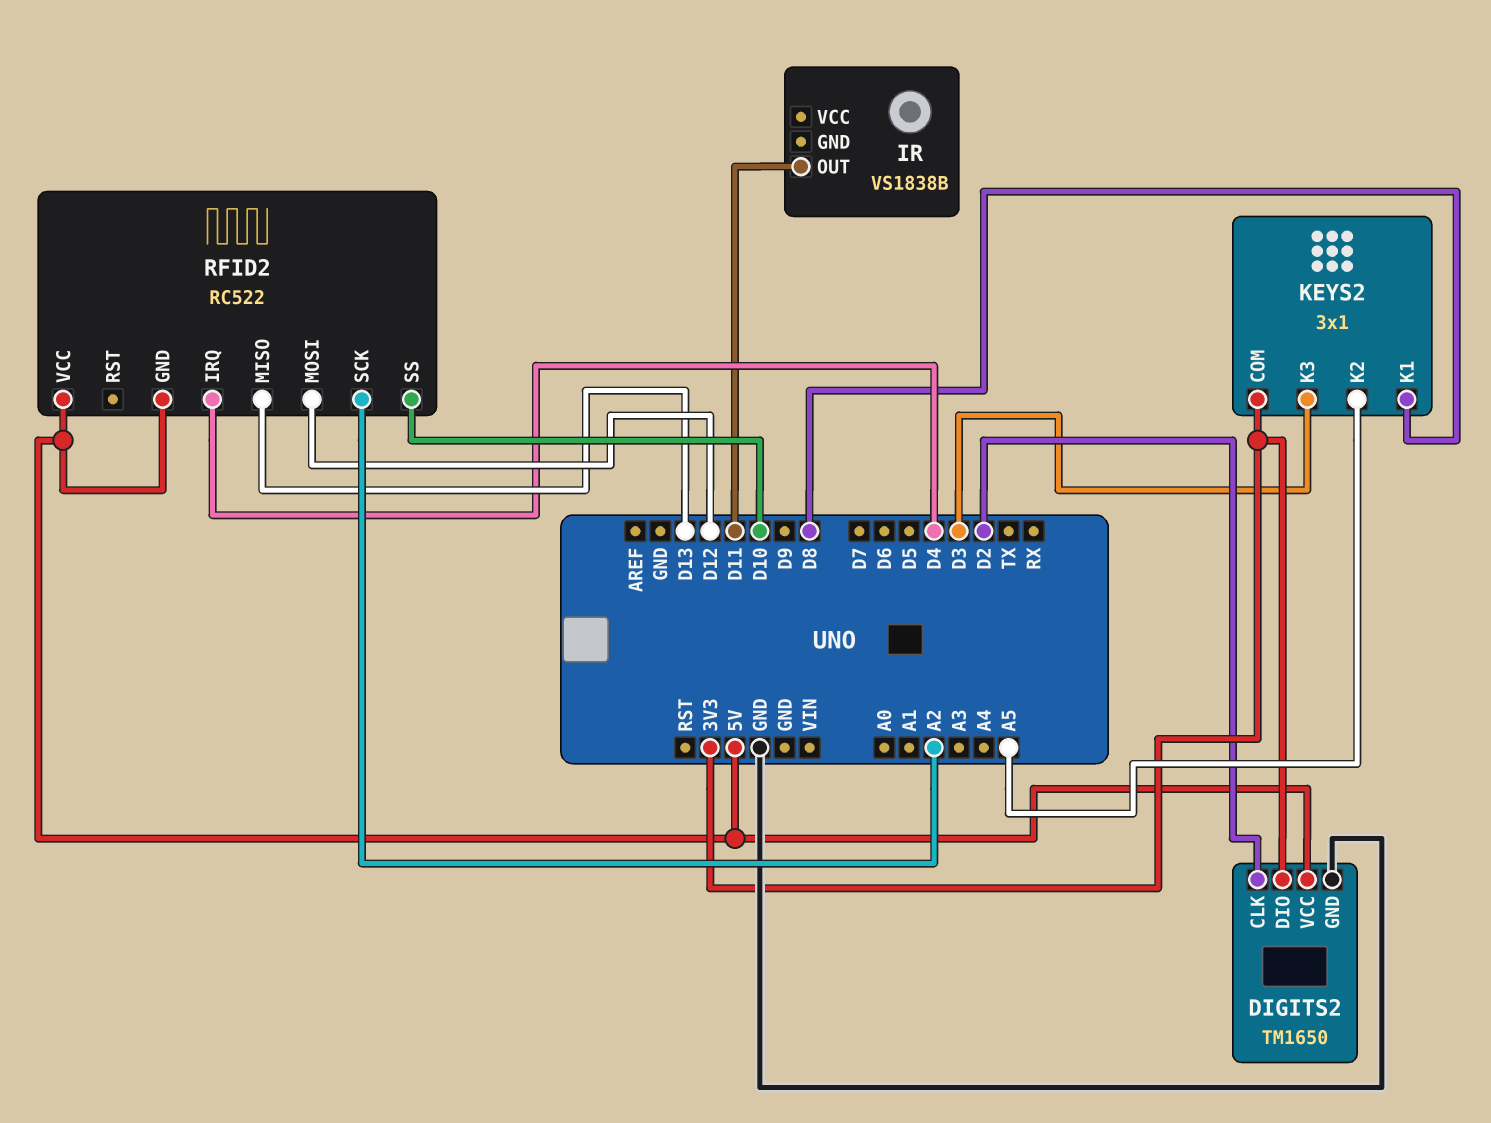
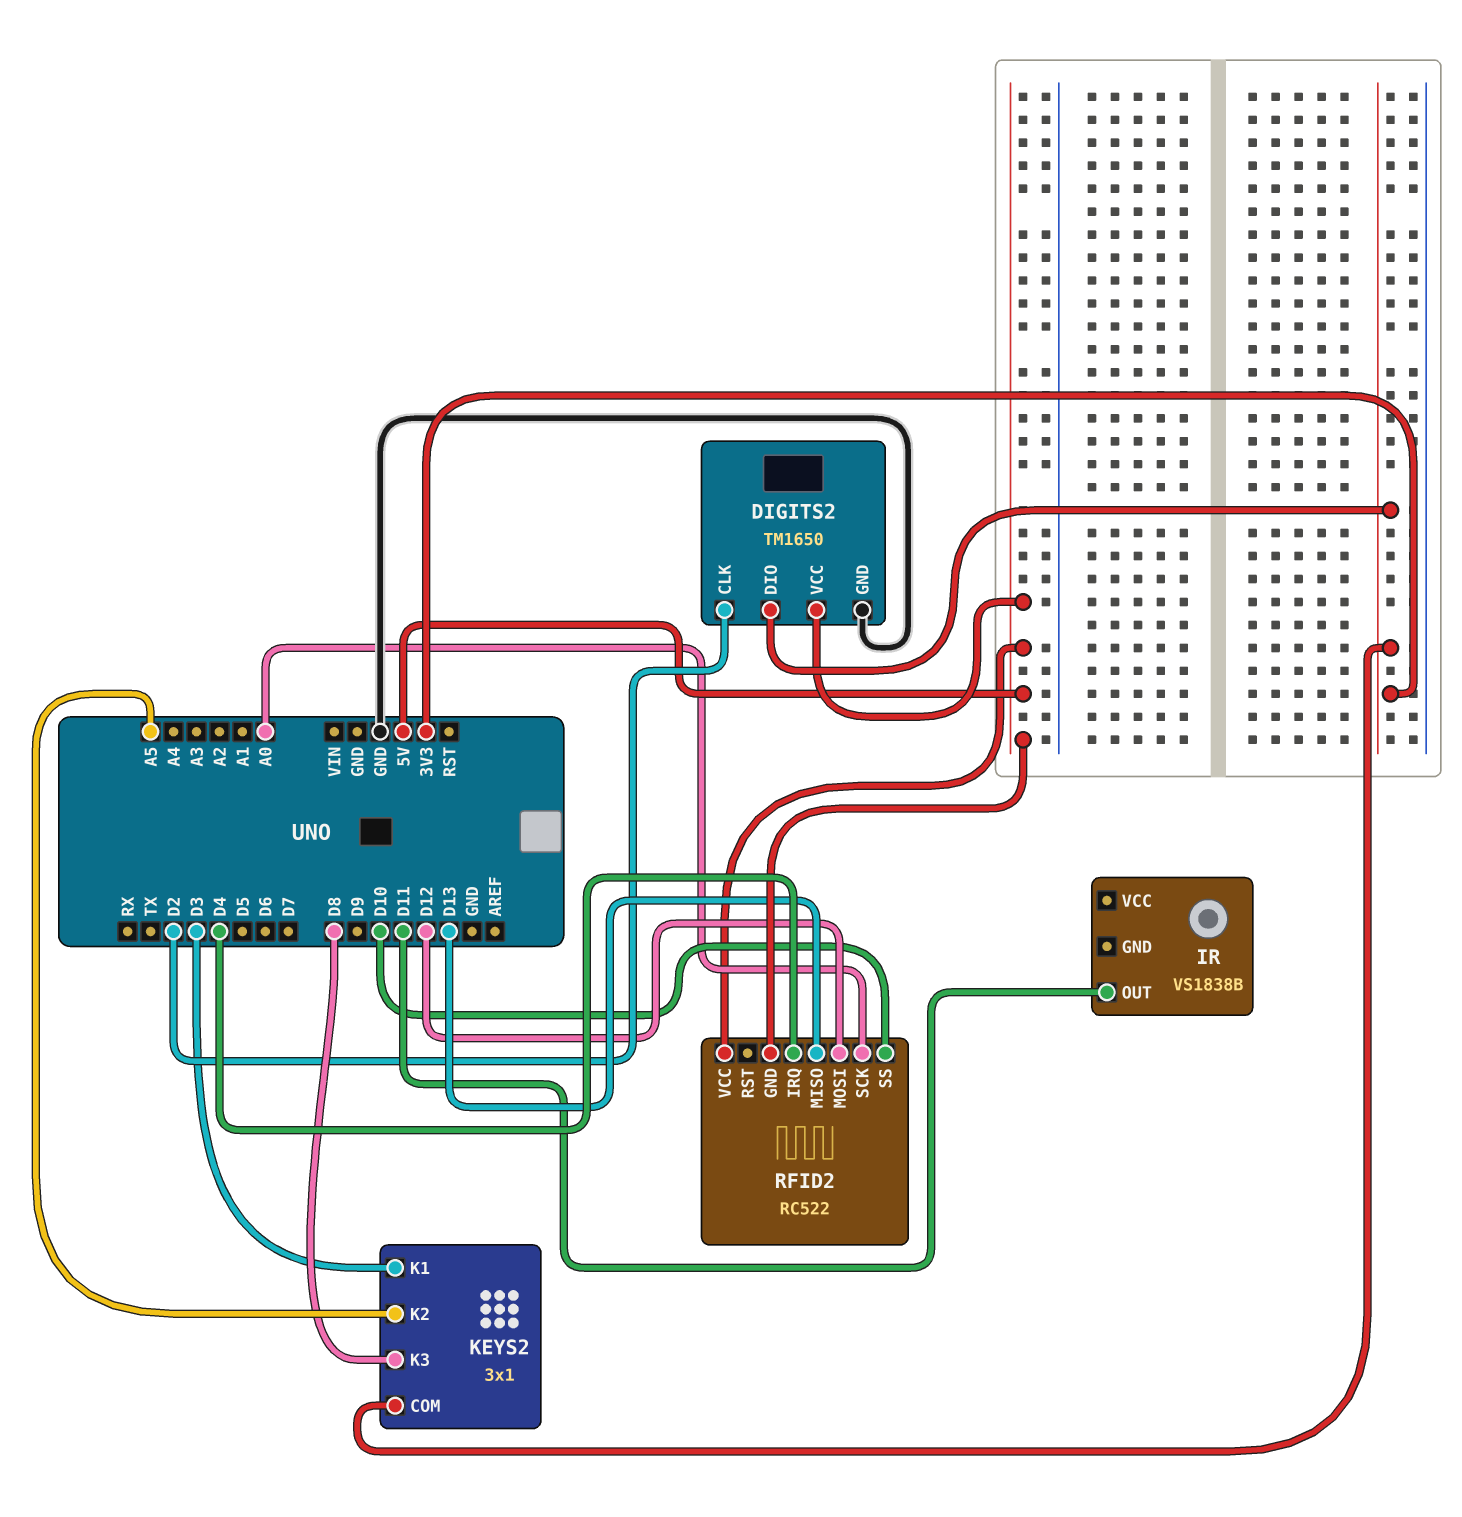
KEYS2 pin K1: D8 -> D3
KEYS2 pin K3: D3 -> D8
RFID2 pin SCK: A2 -> A0

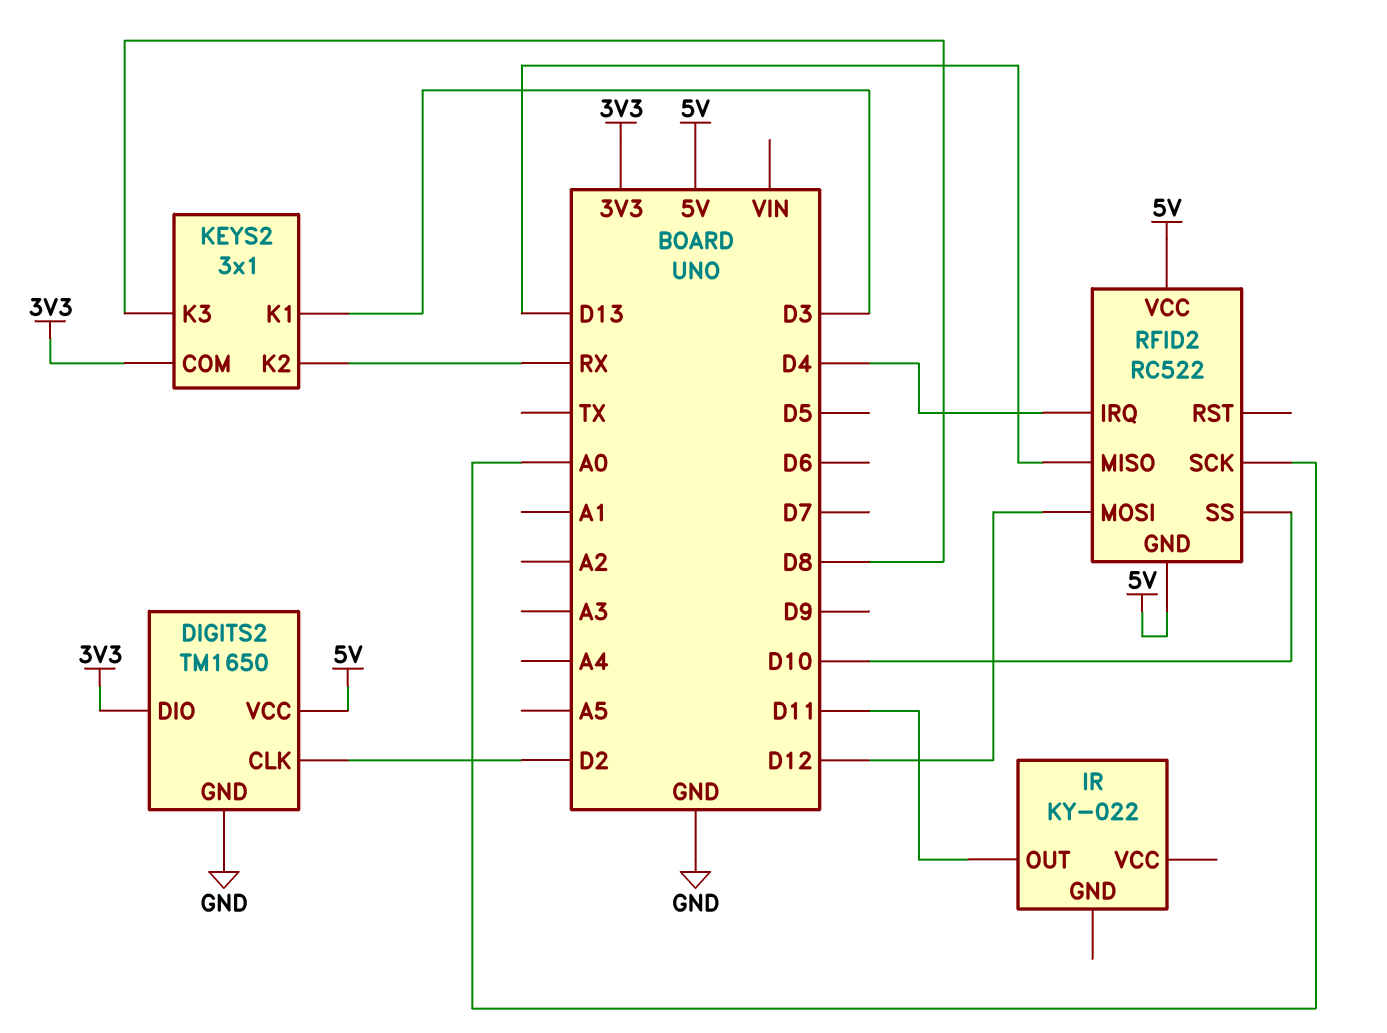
IR: VS1838B -> KY-022
KEYS2 pin K2: A5 -> RX

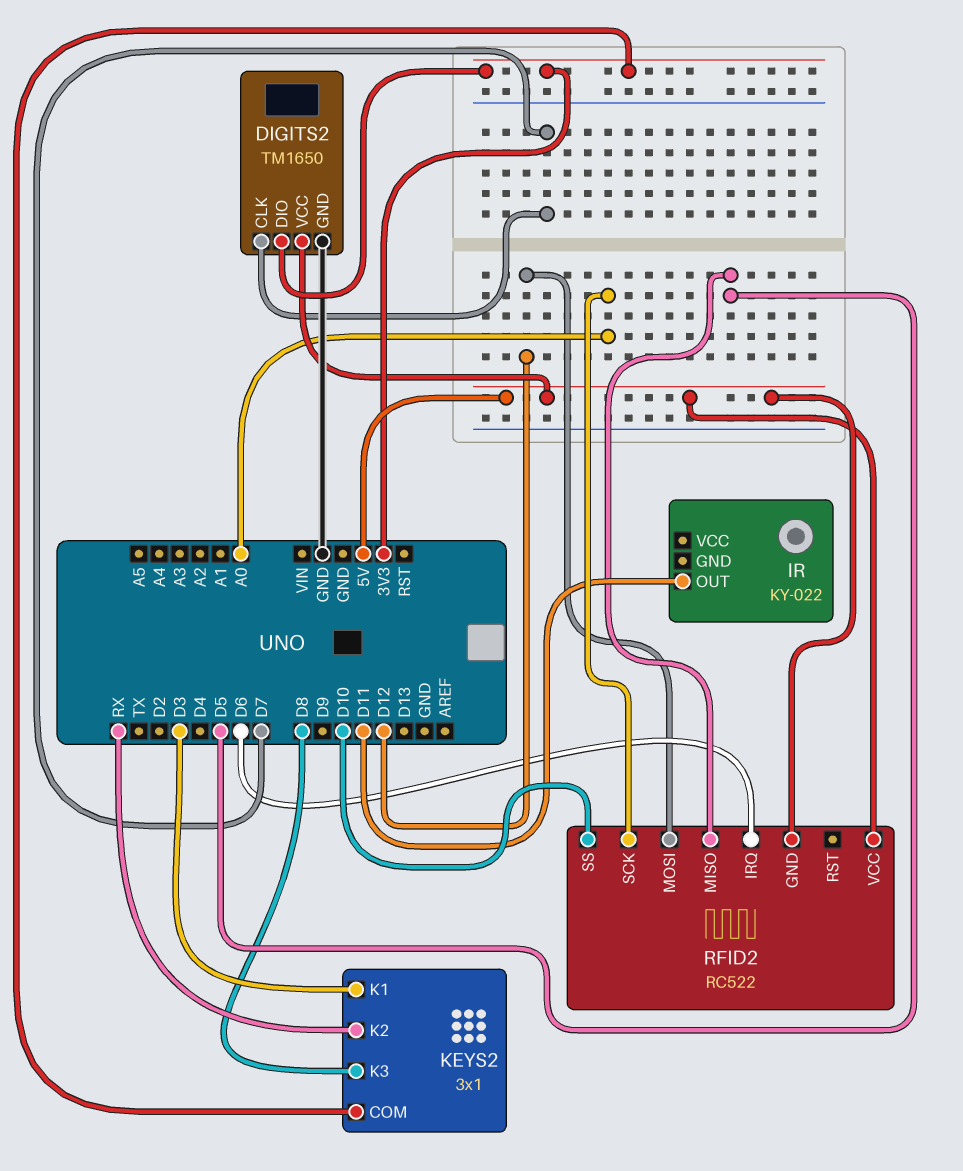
DIGITS2 pin CLK: D2 -> D7
RFID2 pin IRQ: D4 -> D6
RFID2 pin MISO: D13 -> D5

